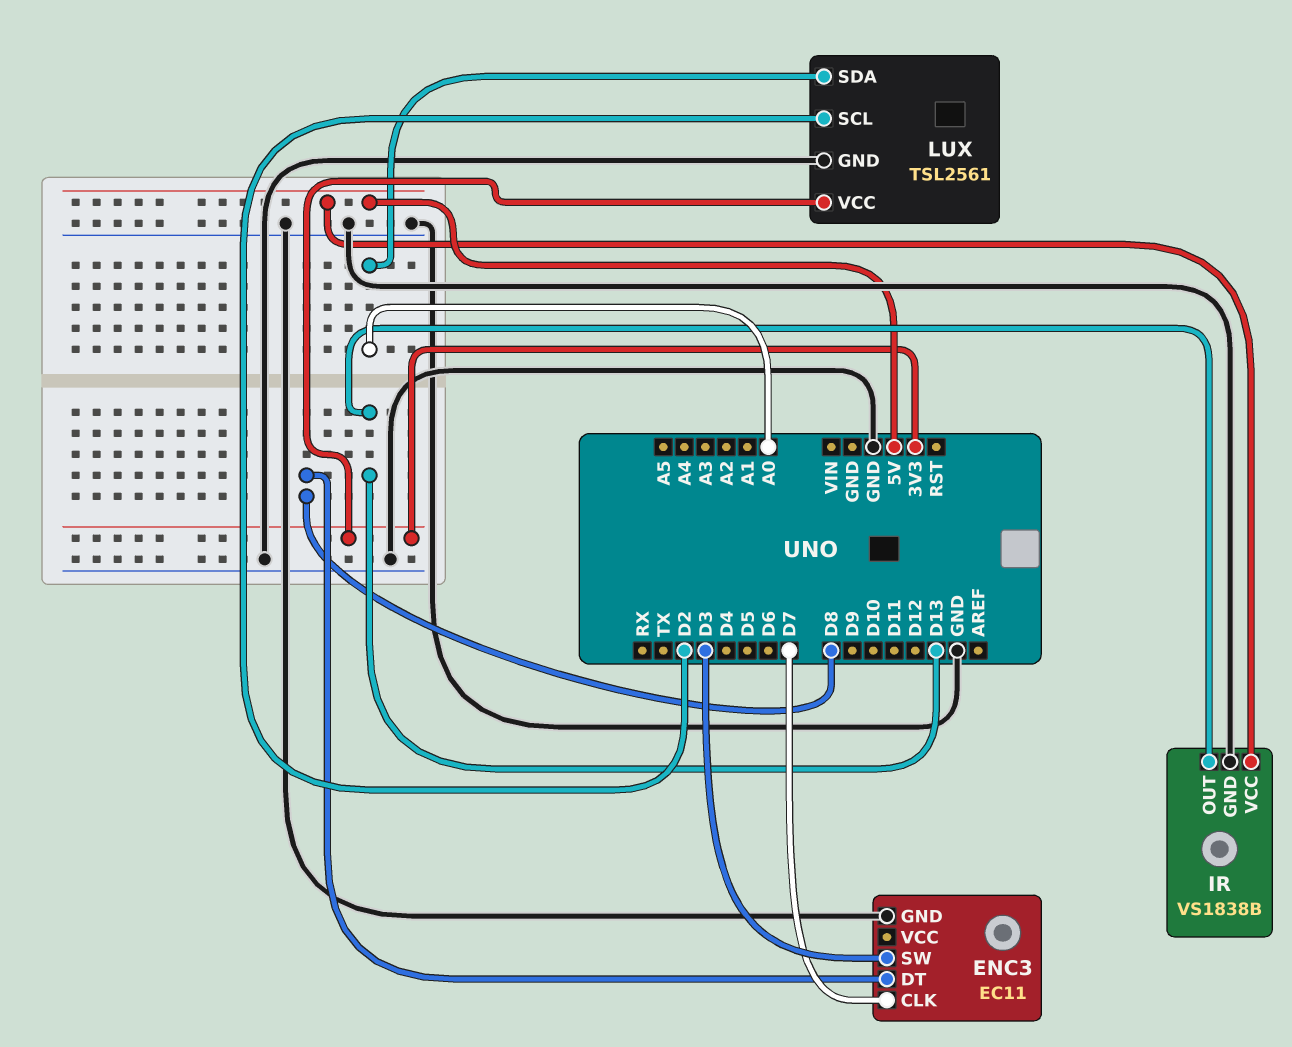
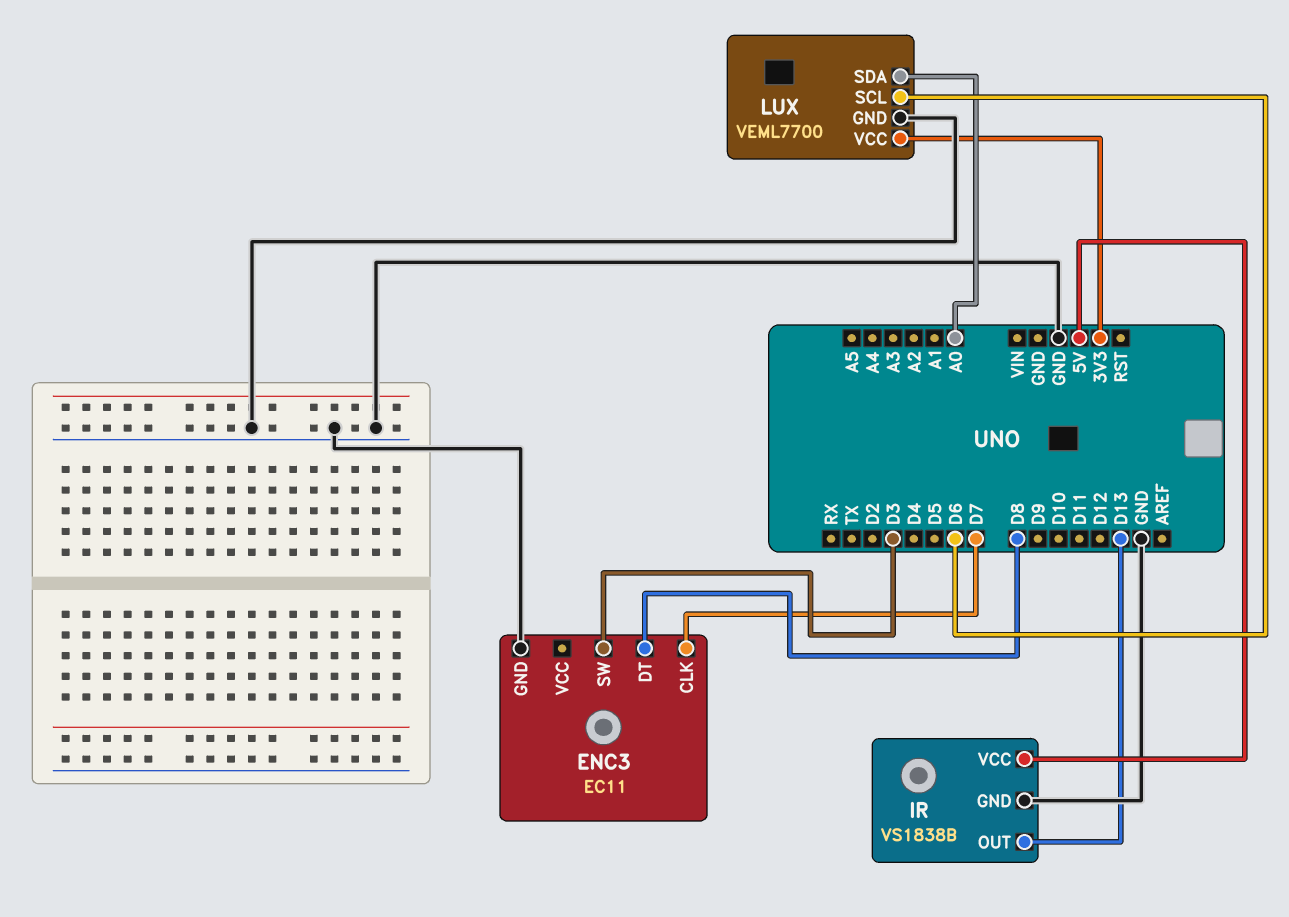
LUX: TSL2561 -> VEML7700
LUX pin SCL: D2 -> D6

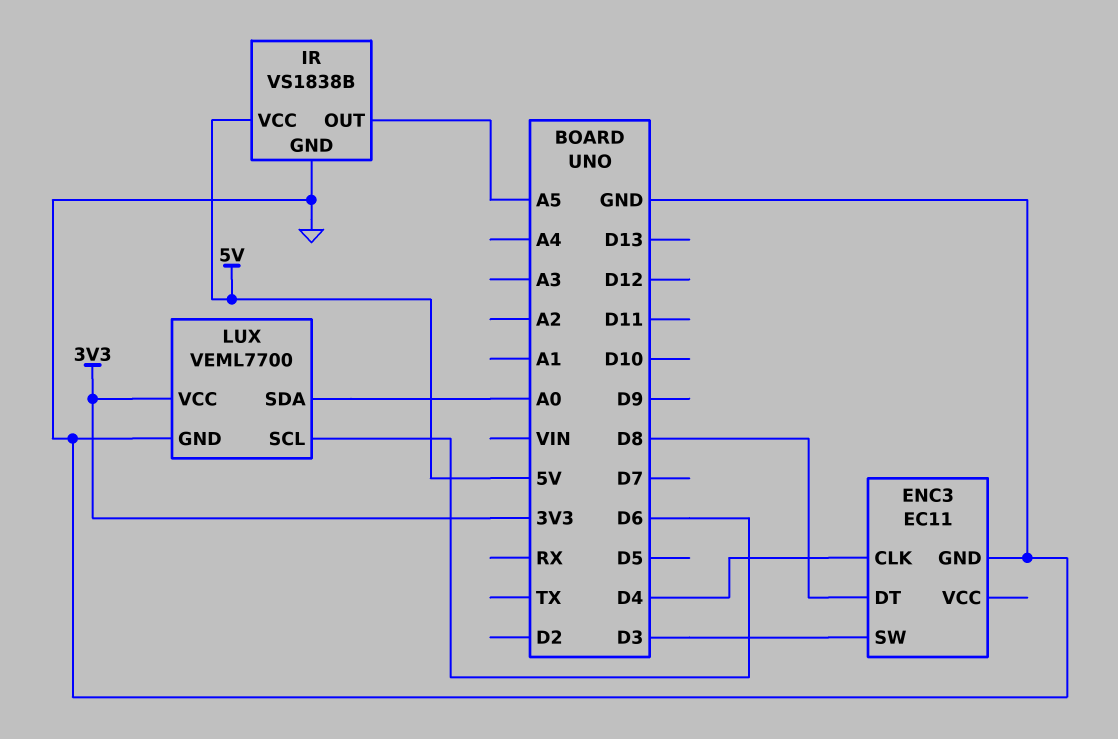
ENC3 pin CLK: D7 -> D4
IR pin OUT: D13 -> A5

